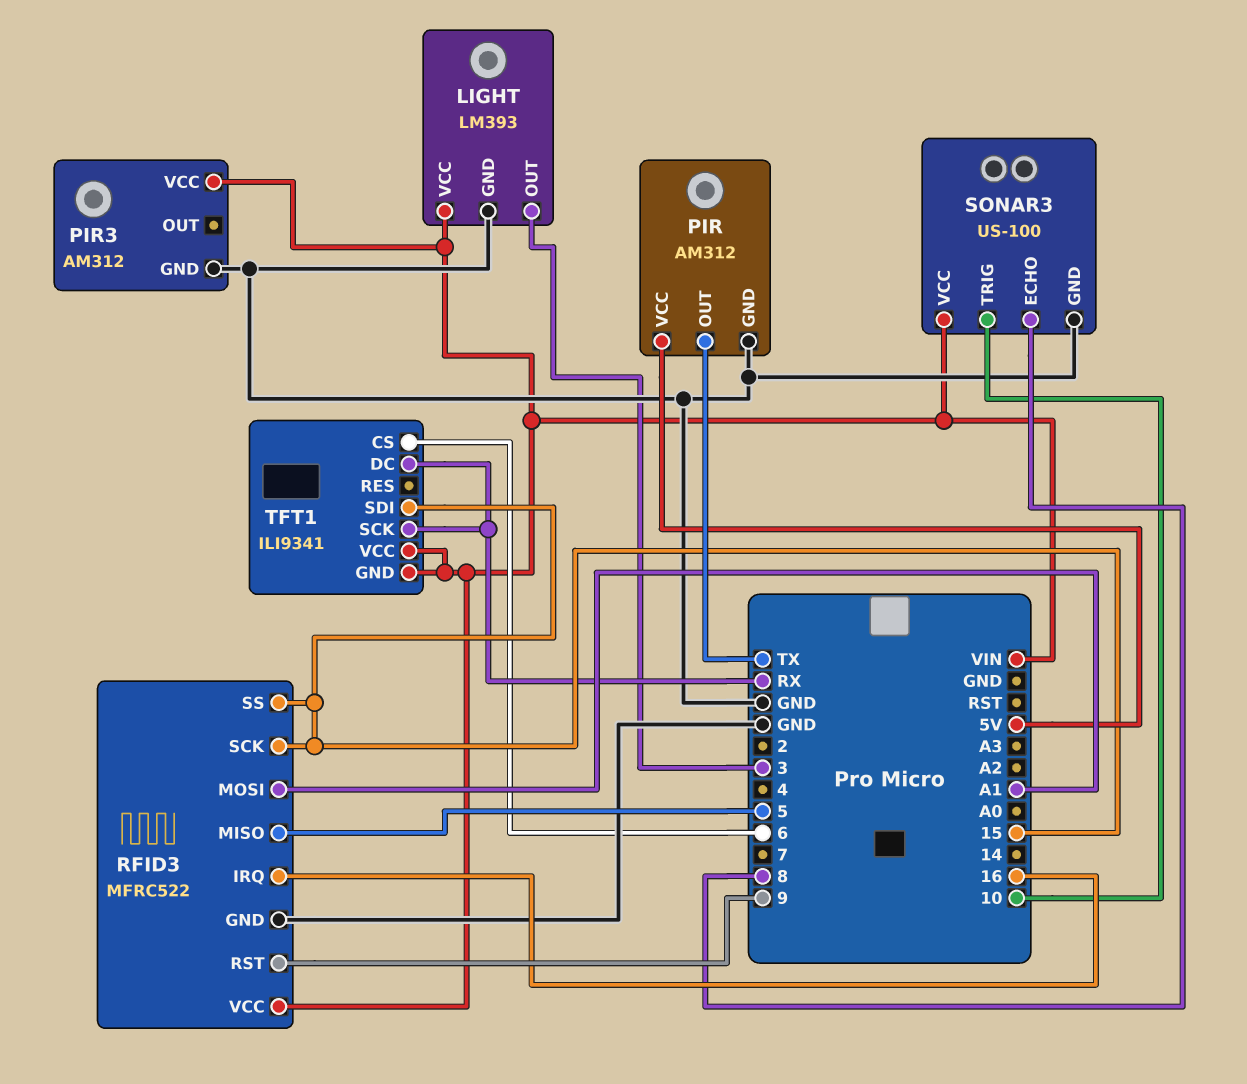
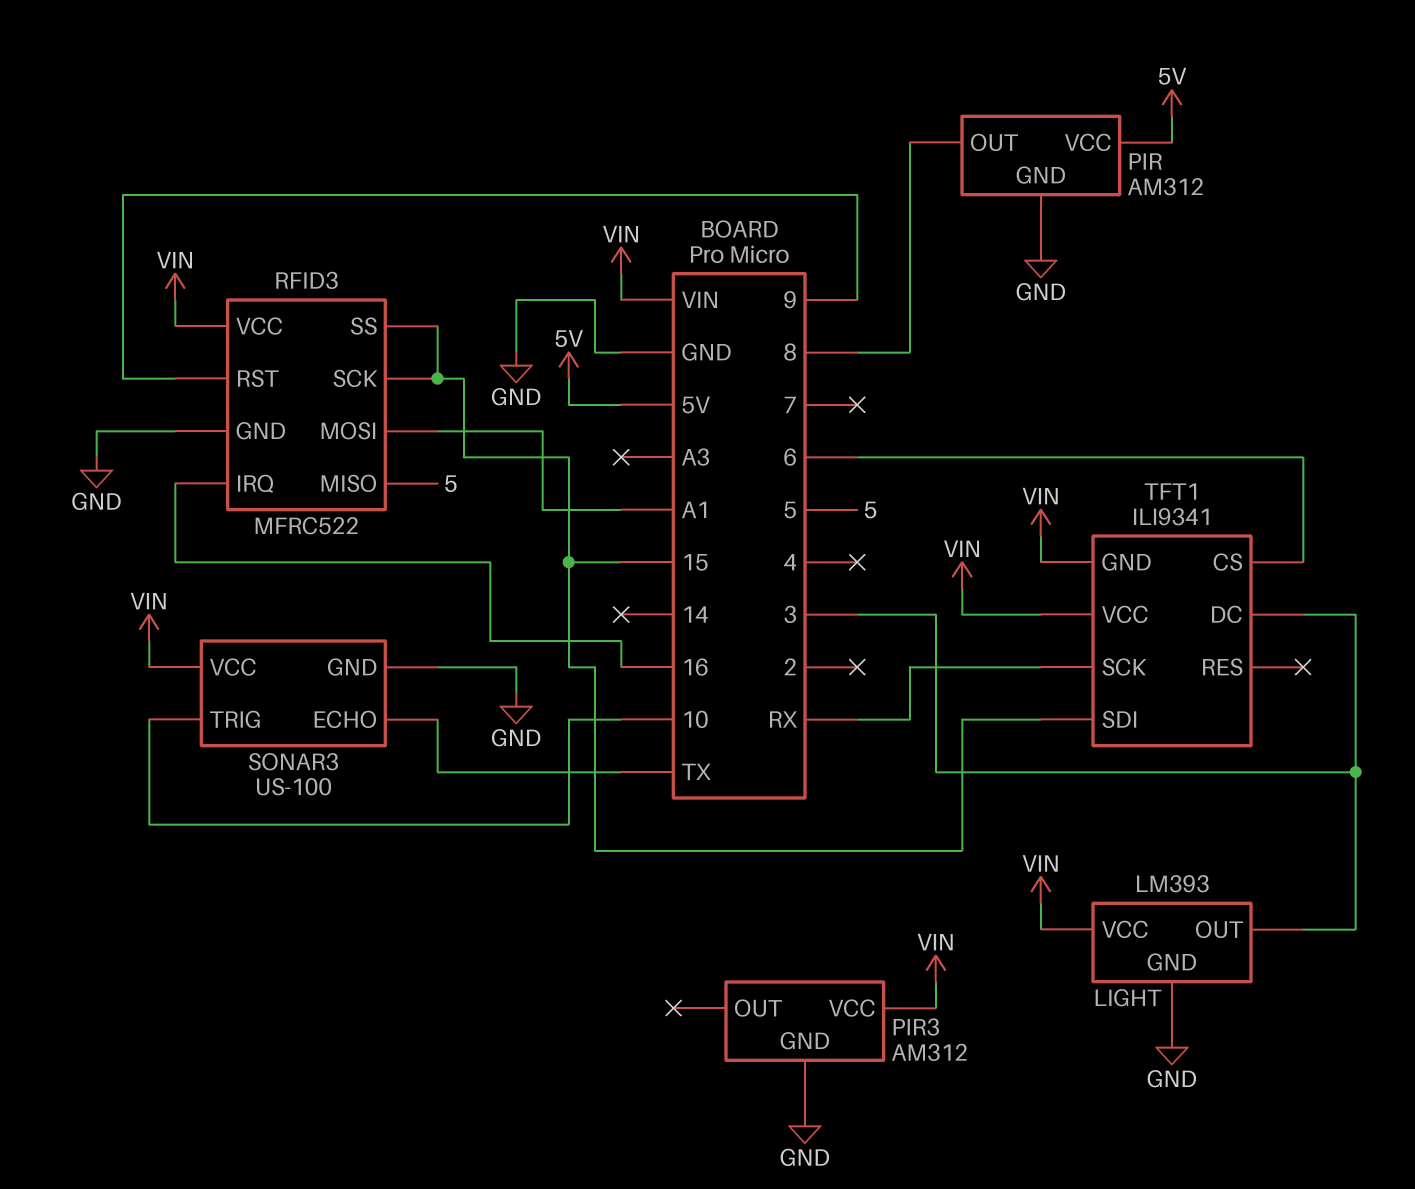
PIR pin OUT: TX -> 8
SONAR3 pin ECHO: 8 -> TX
TFT1 pin DC: RX -> 3

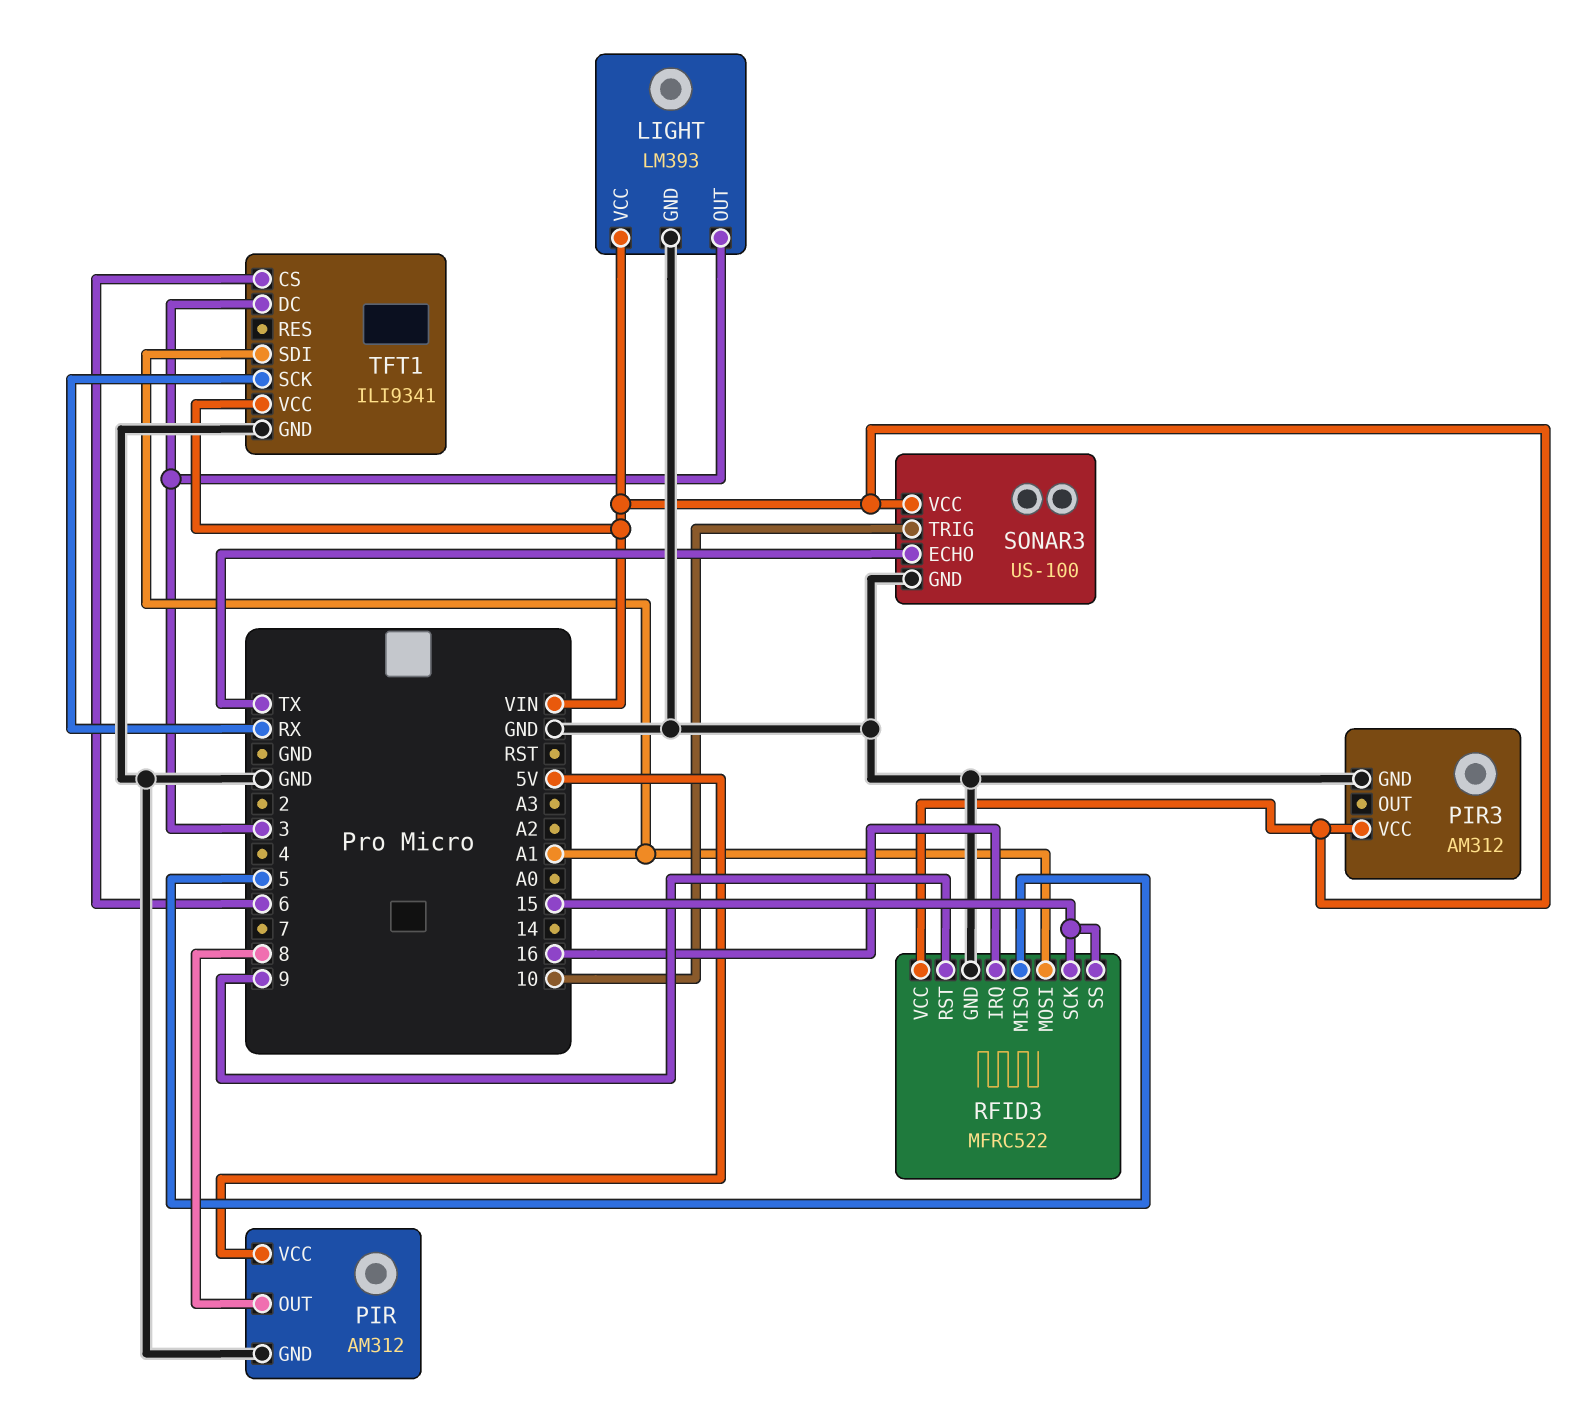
TFT1 pin GND: VIN -> GND
TFT1 pin SDI: 15 -> A1

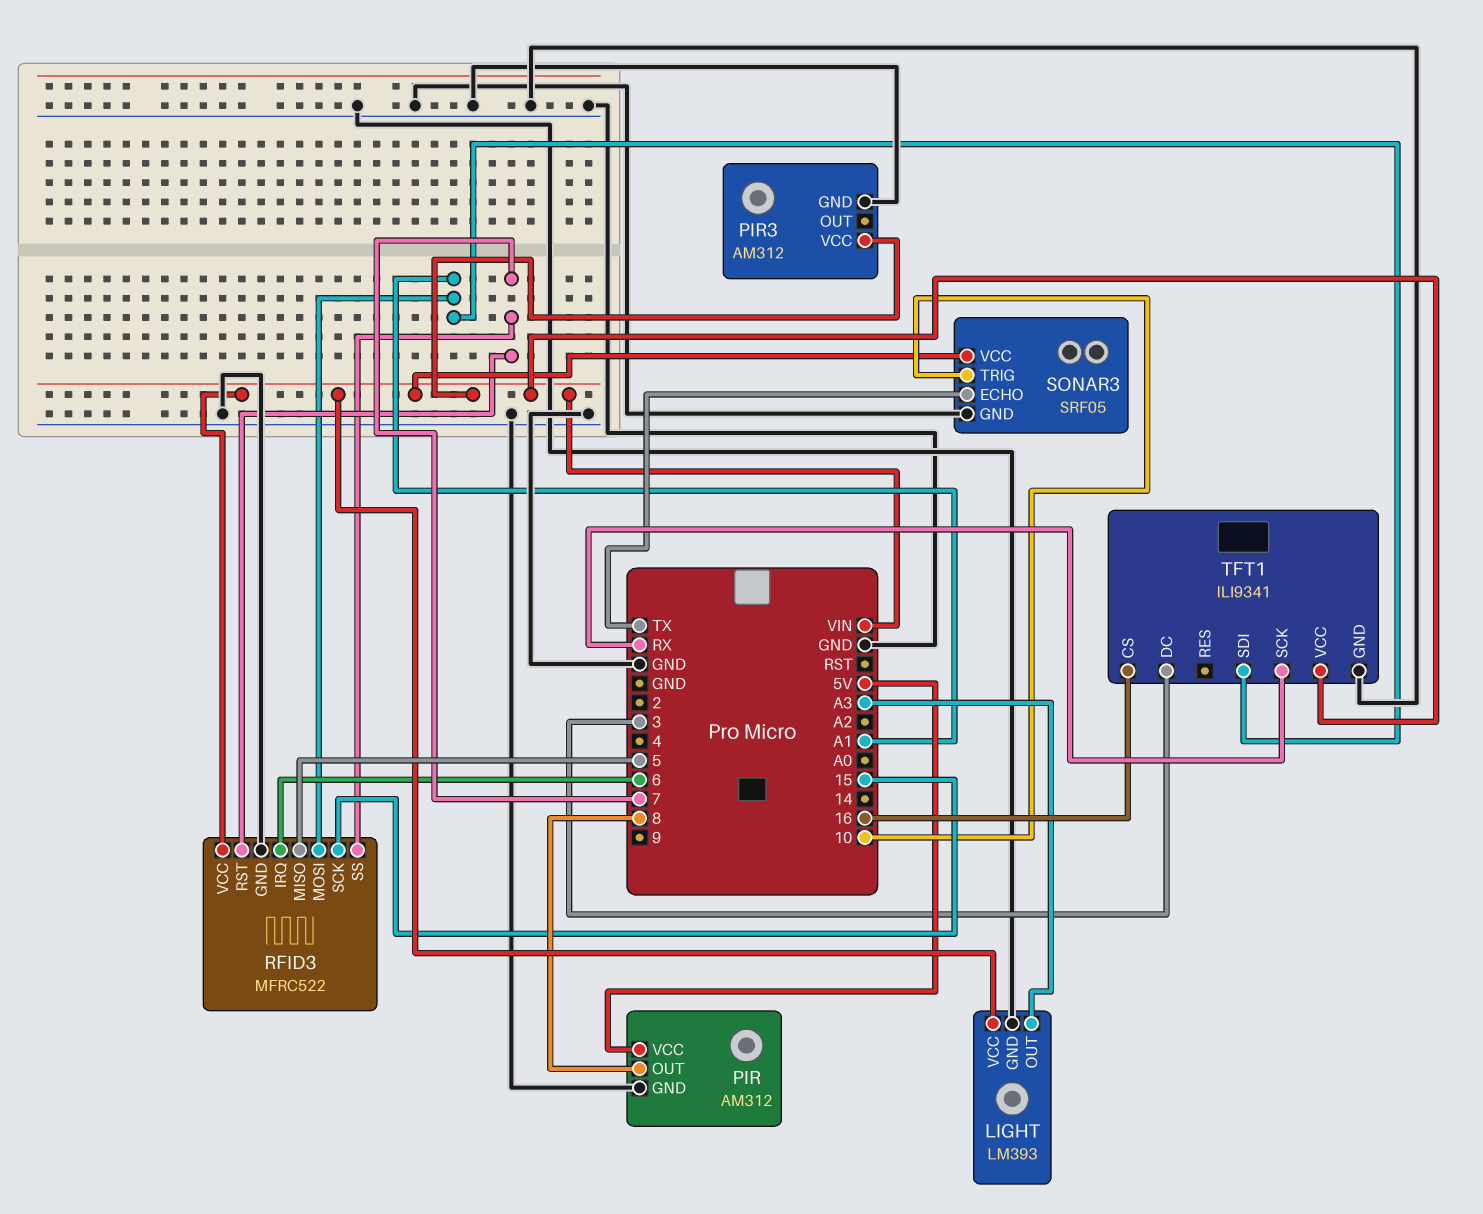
LIGHT pin OUT: 3 -> A3
RFID3 pin IRQ: 16 -> 6
RFID3 pin RST: 9 -> 7
RFID3 pin SS: 15 -> 7
SONAR3: US-100 -> SRF05
TFT1 pin CS: 6 -> 16

